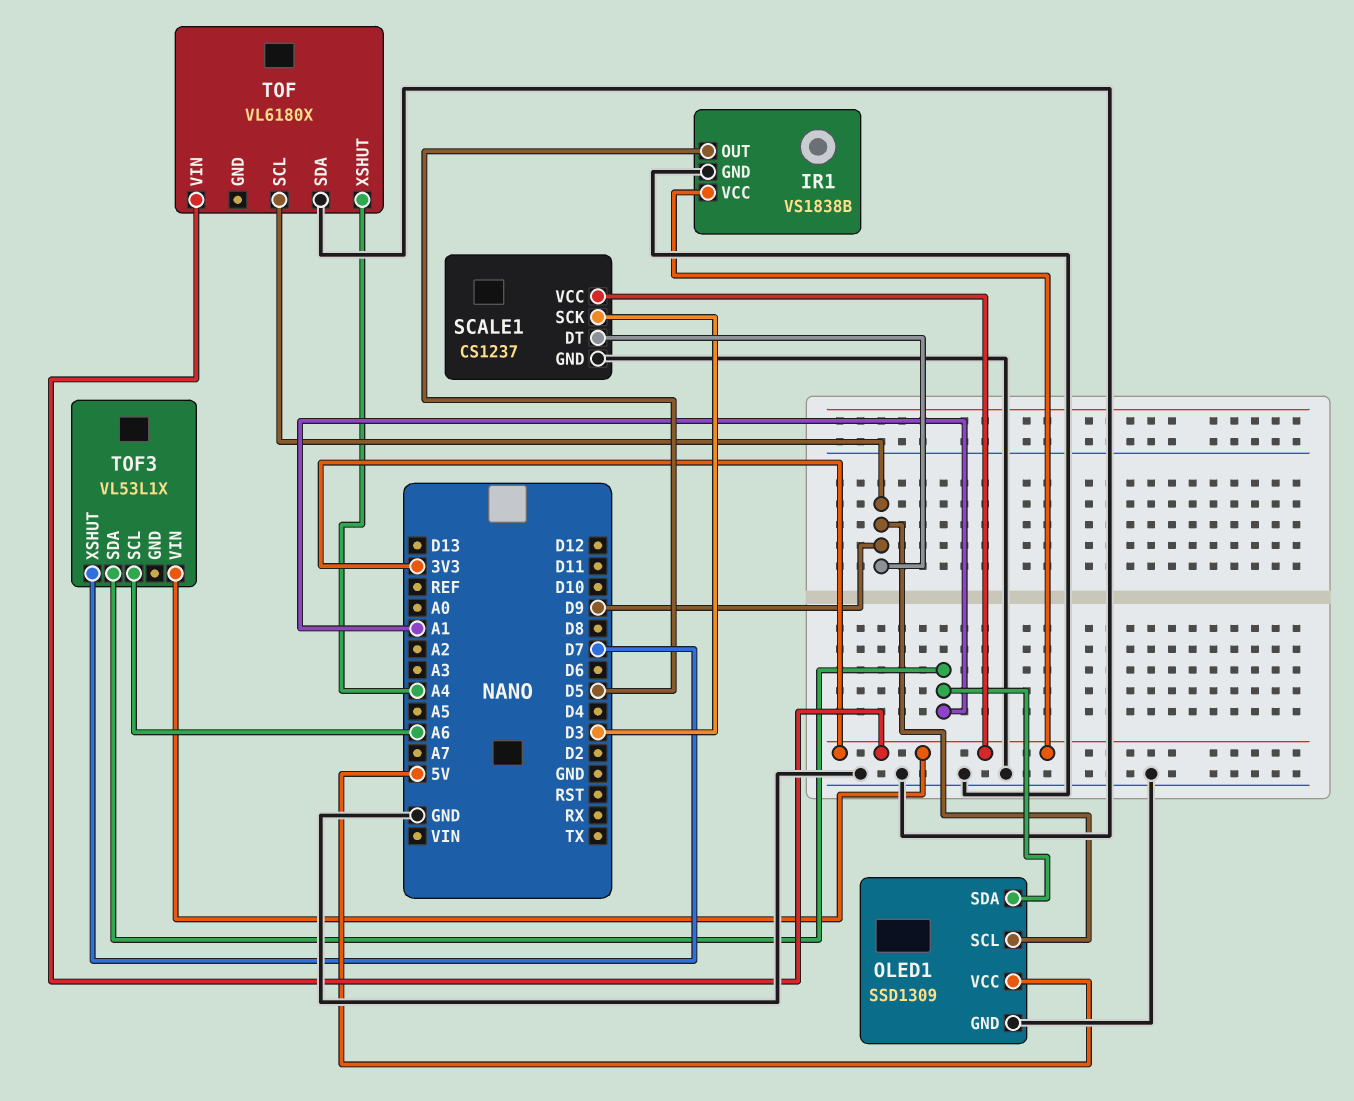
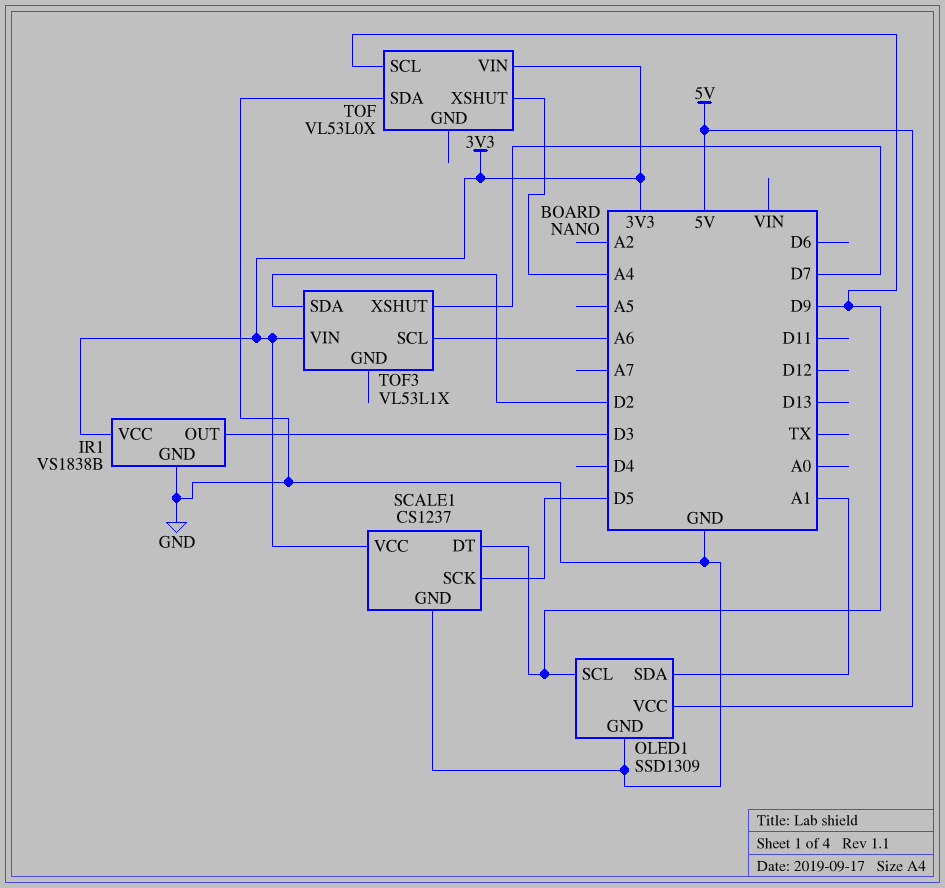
IR1 pin OUT: D5 -> D3
SCALE1 pin SCK: D3 -> D5
TOF: VL6180X -> VL53L0X
TOF3 pin SDA: A1 -> D2

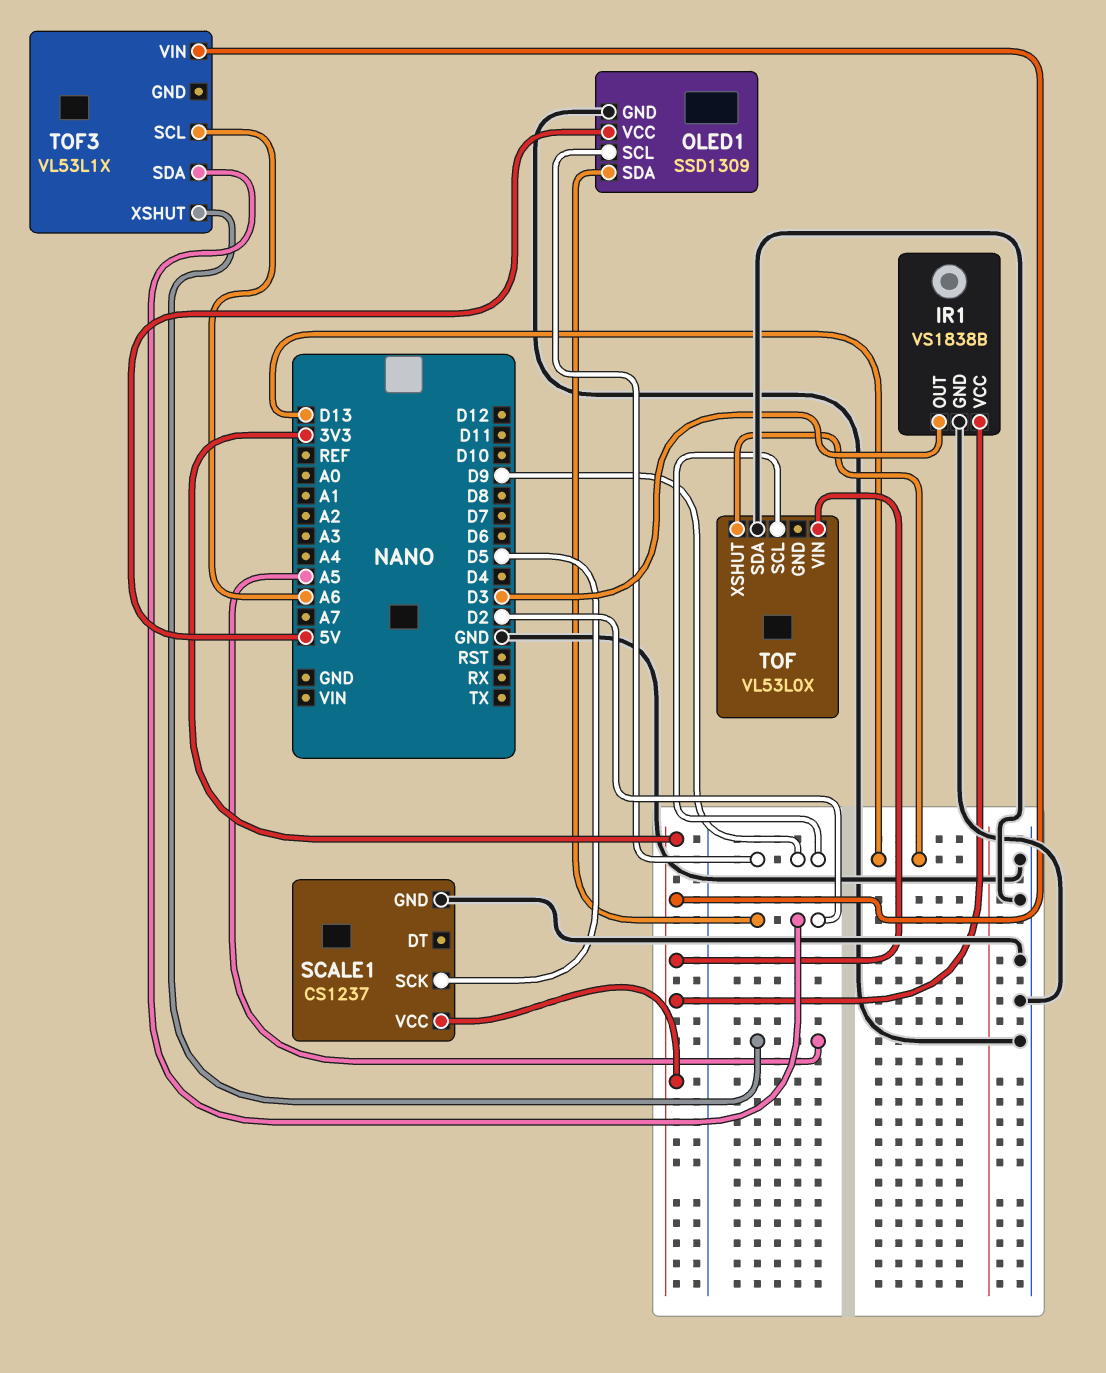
OLED1 pin SDA: A1 -> D2
SCALE1 pin DT: D9 -> none
TOF pin XSHUT: A4 -> D13
TOF3 pin XSHUT: D7 -> A5

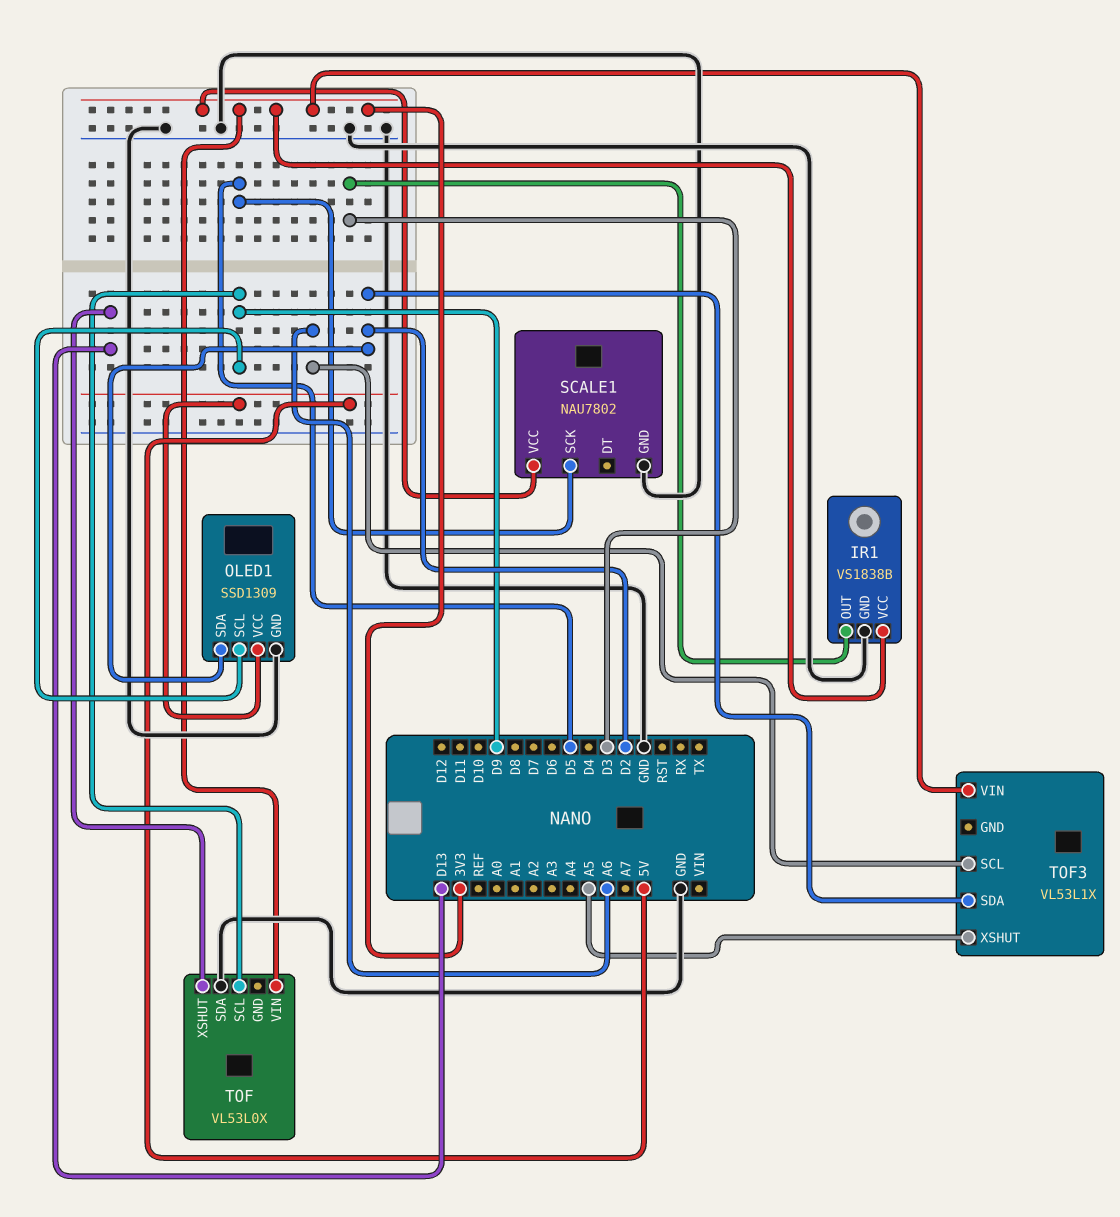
SCALE1: CS1237 -> NAU7802

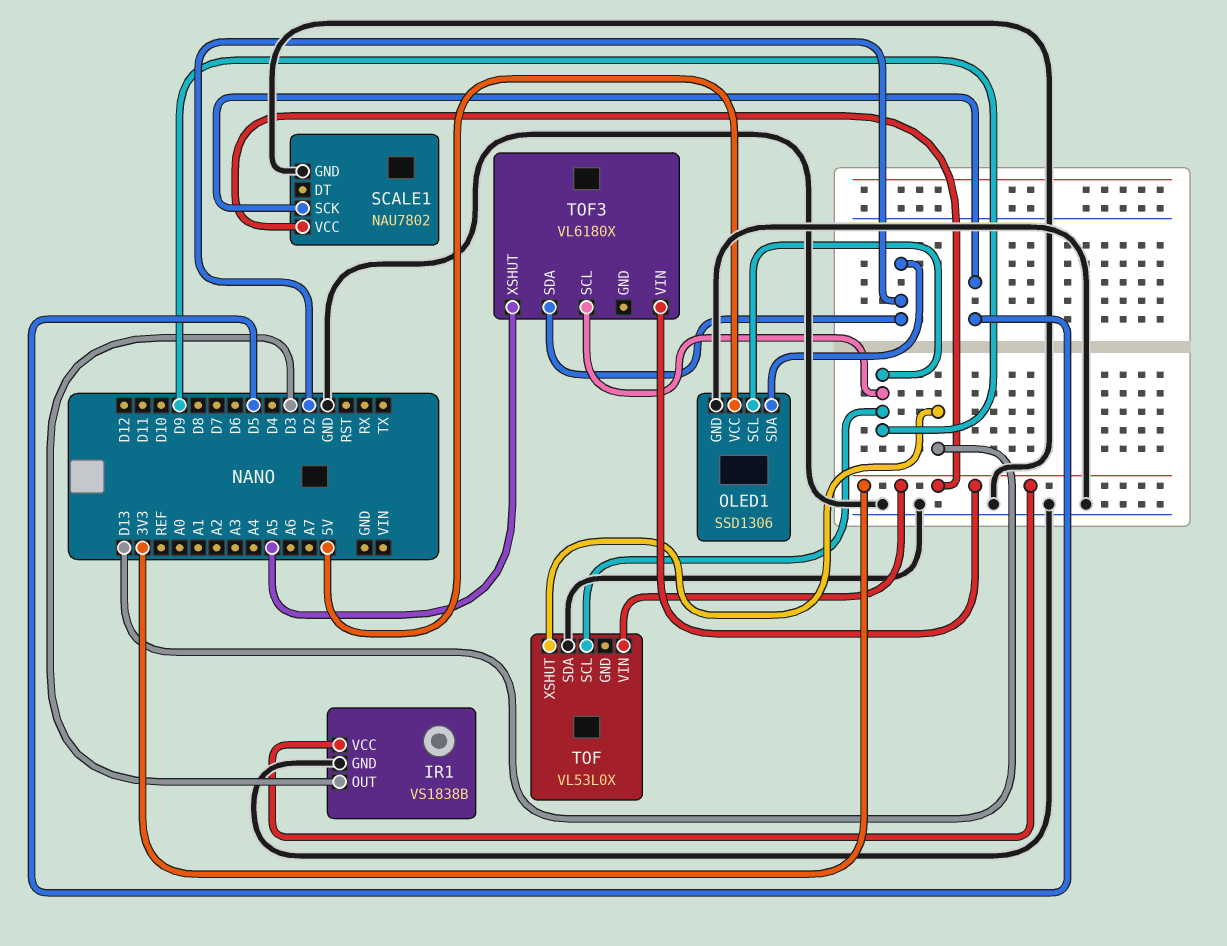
OLED1: SSD1309 -> SSD1306
TOF3: VL53L1X -> VL6180X
TOF3 pin SCL: A6 -> D9

